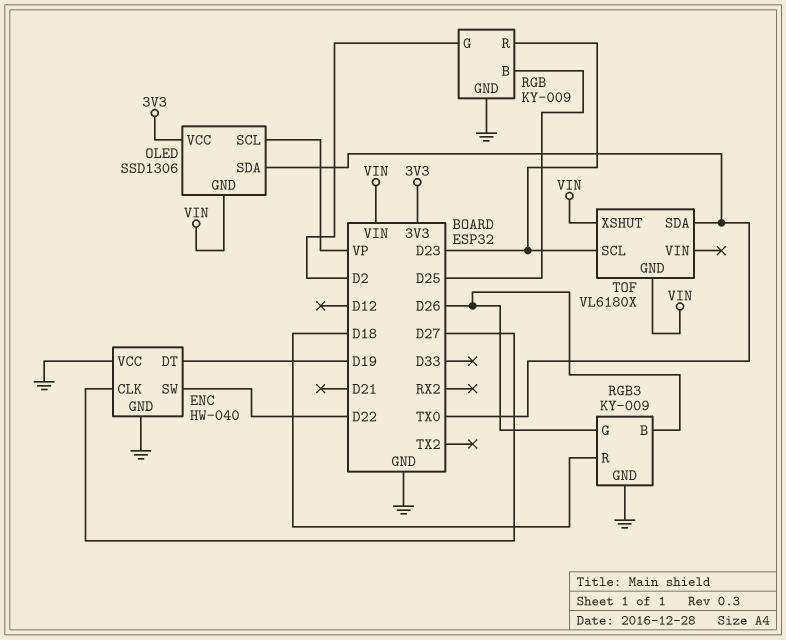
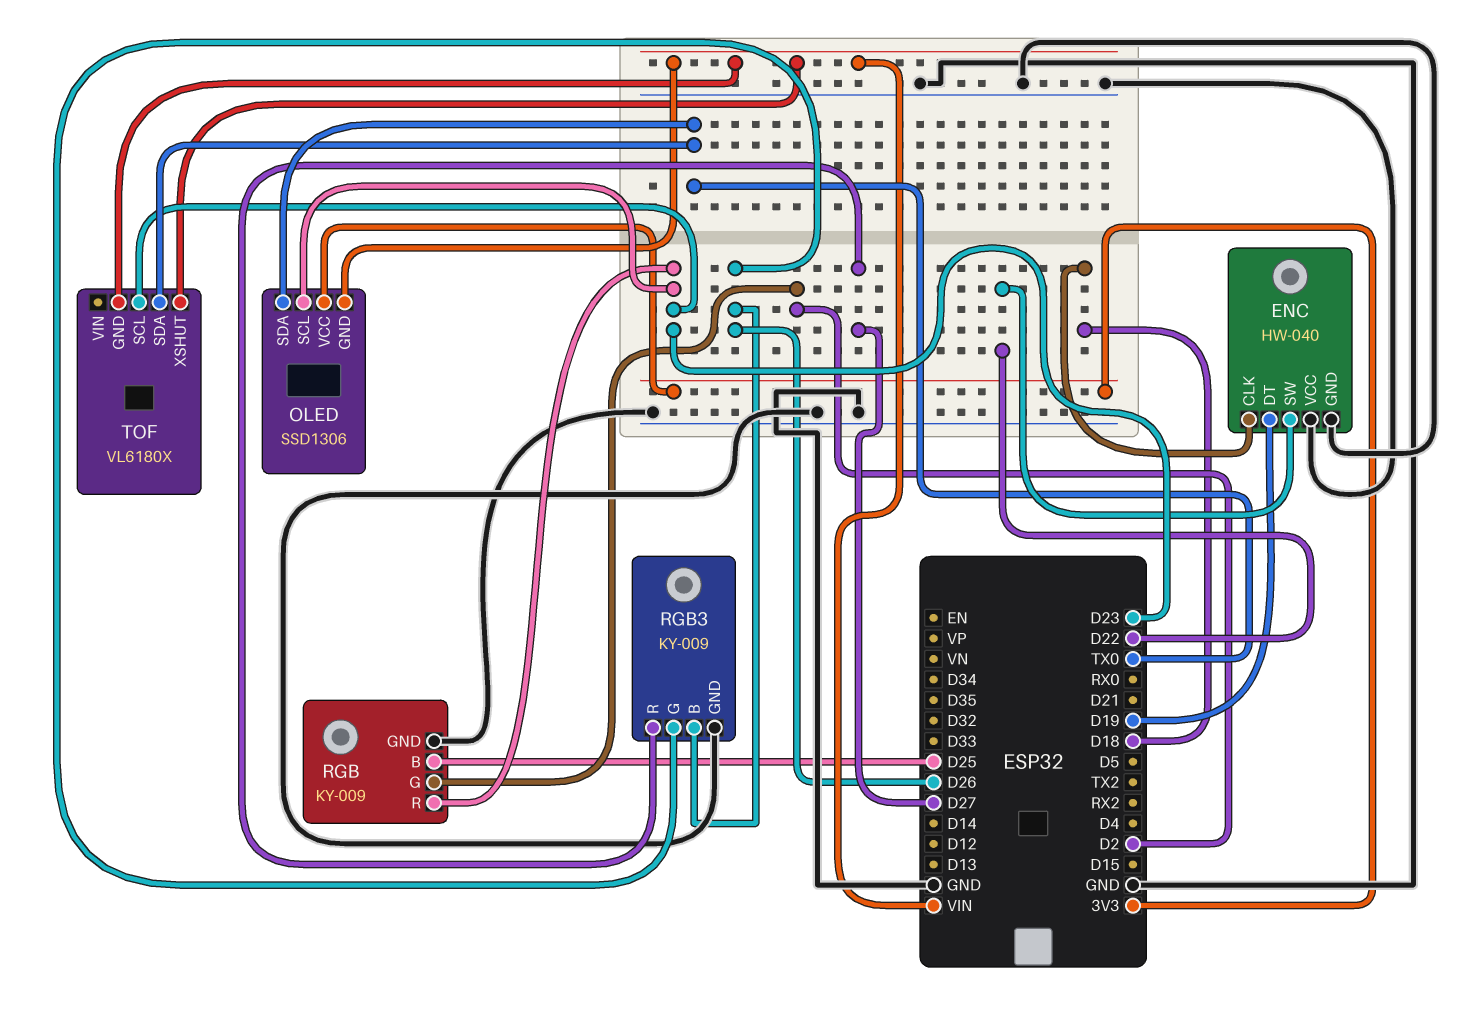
ENC pin CLK: D27 -> D18
OLED pin SCL: VP -> D23
RGB3 pin R: D18 -> D27

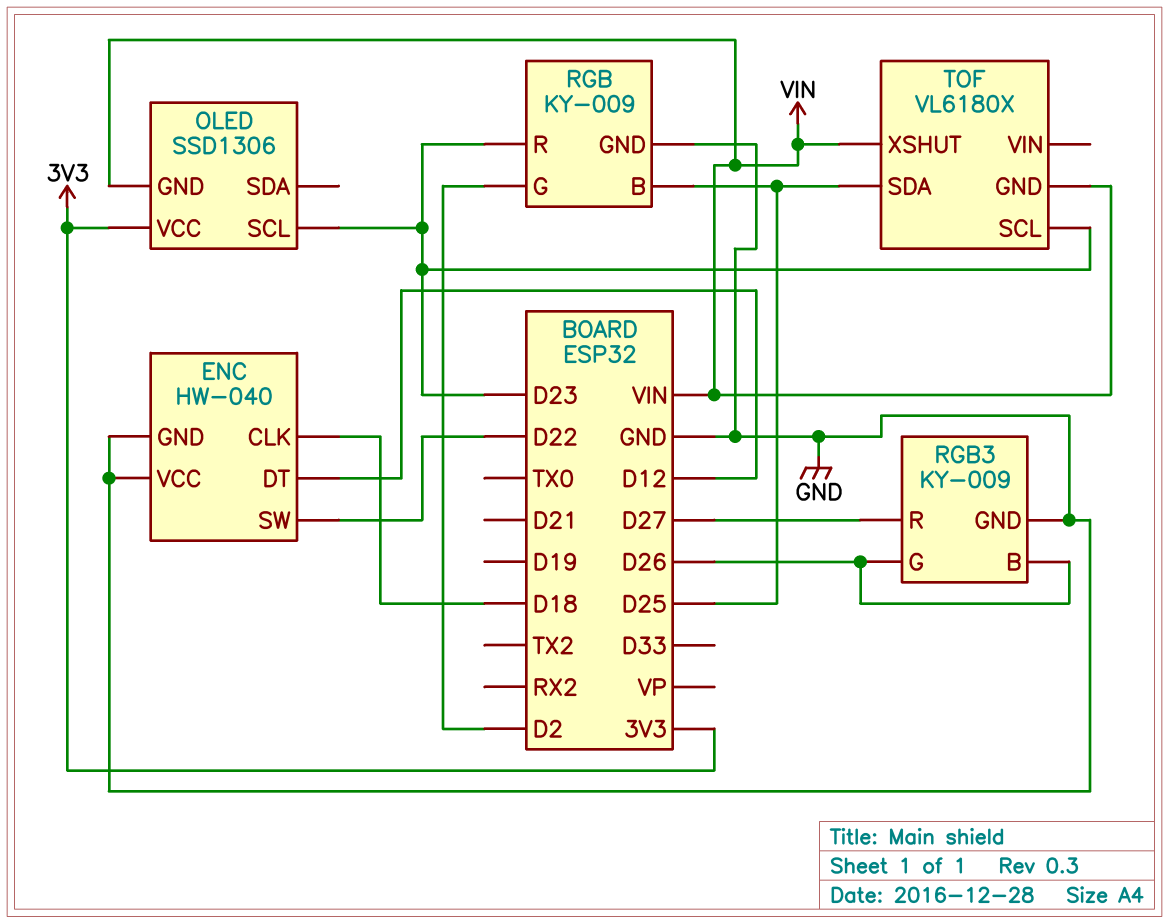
ENC pin DT: D19 -> D12
OLED pin SDA: TX0 -> none
TOF pin SDA: TX0 -> D25

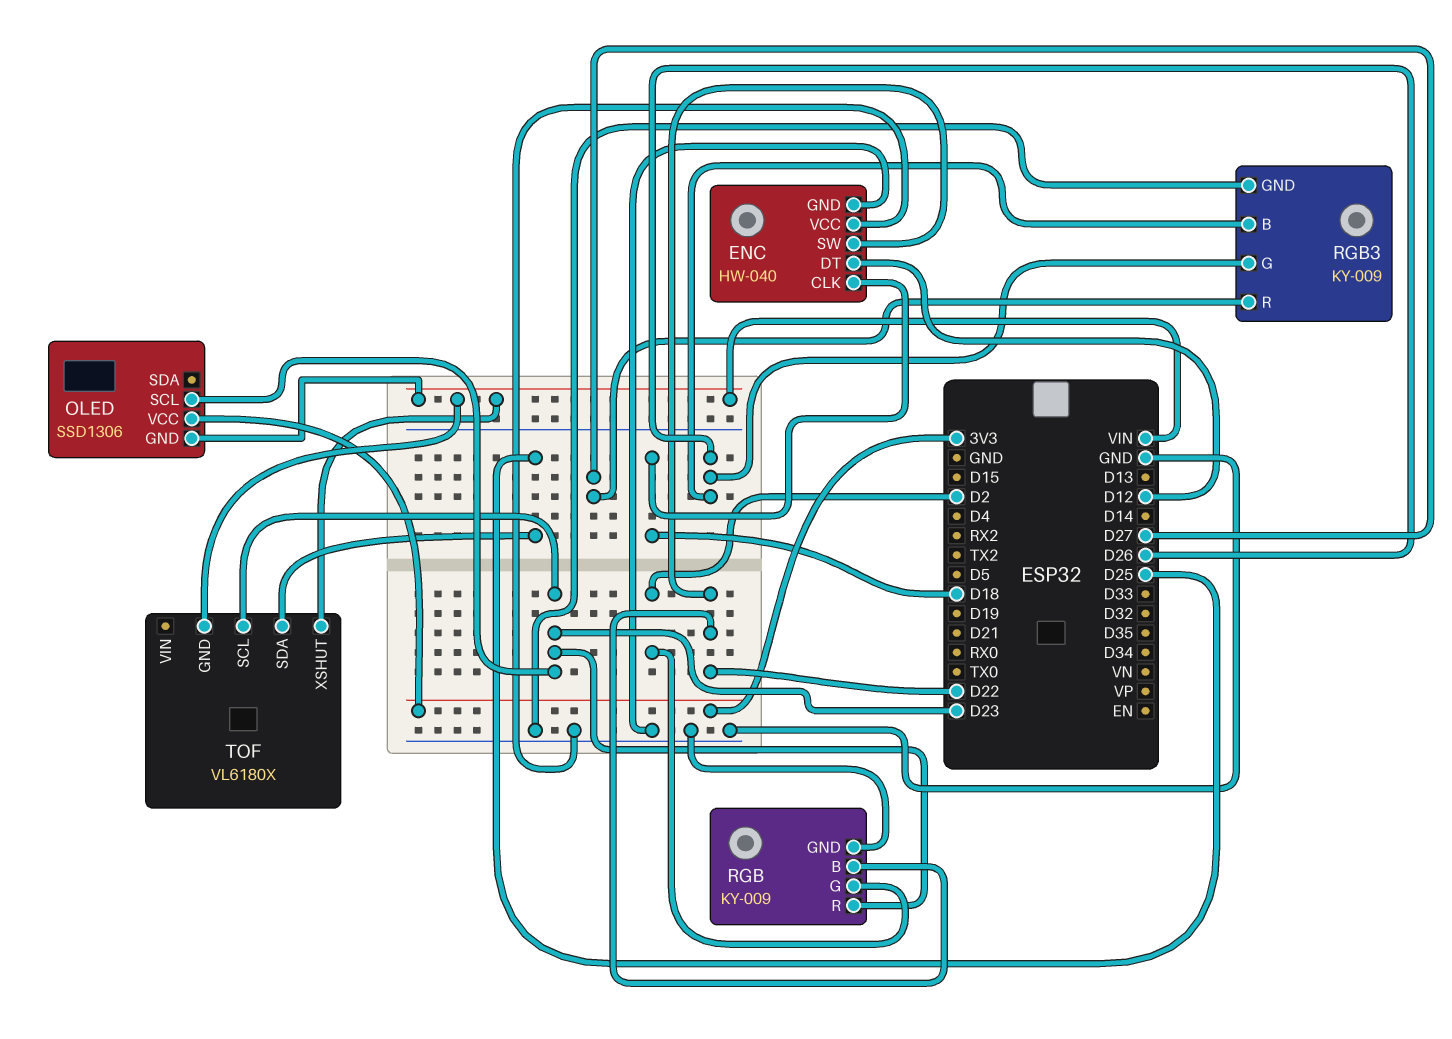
RGB pin B: D25 -> D22

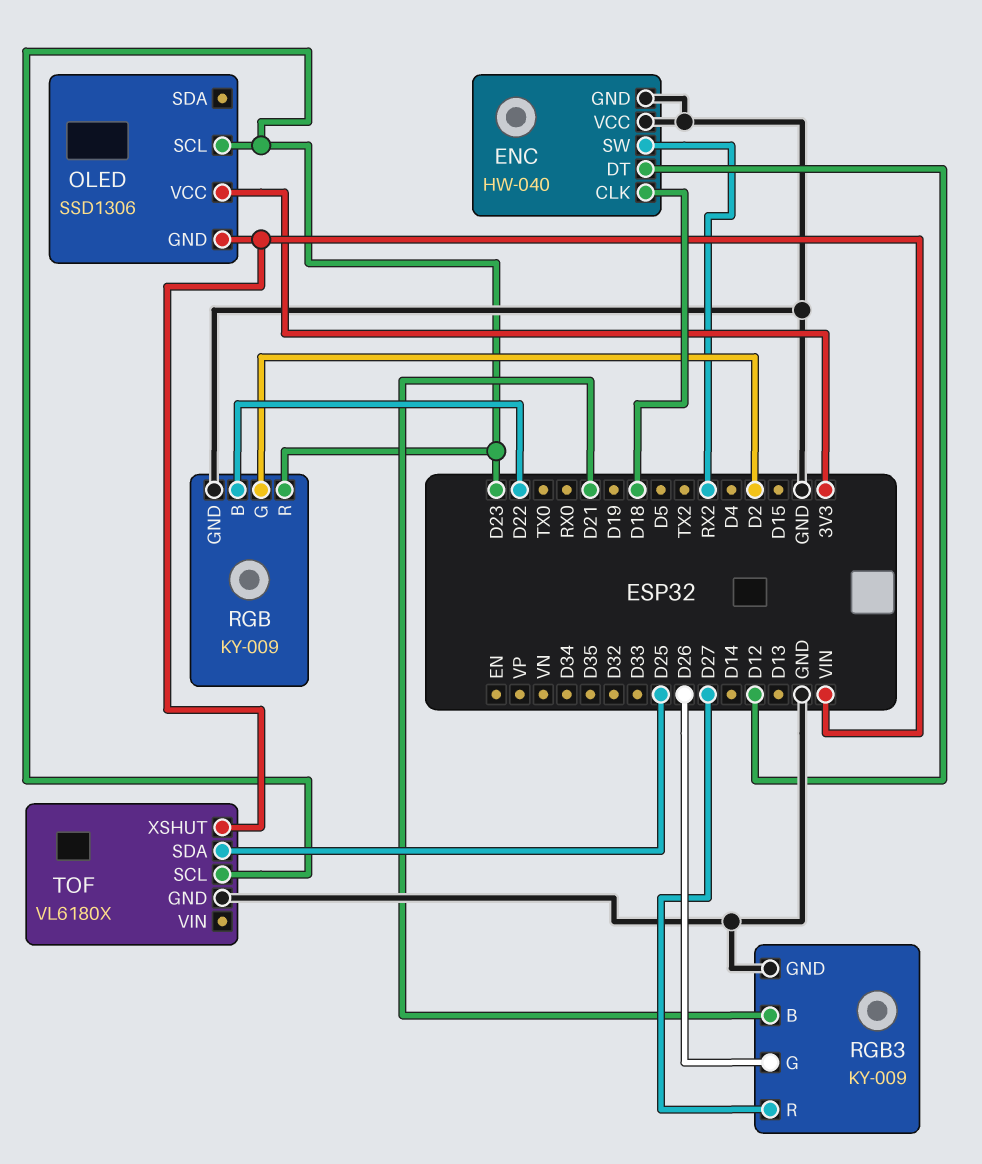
ENC pin SW: D22 -> RX2
RGB3 pin B: D26 -> D21
TOF pin GND: VIN -> GND

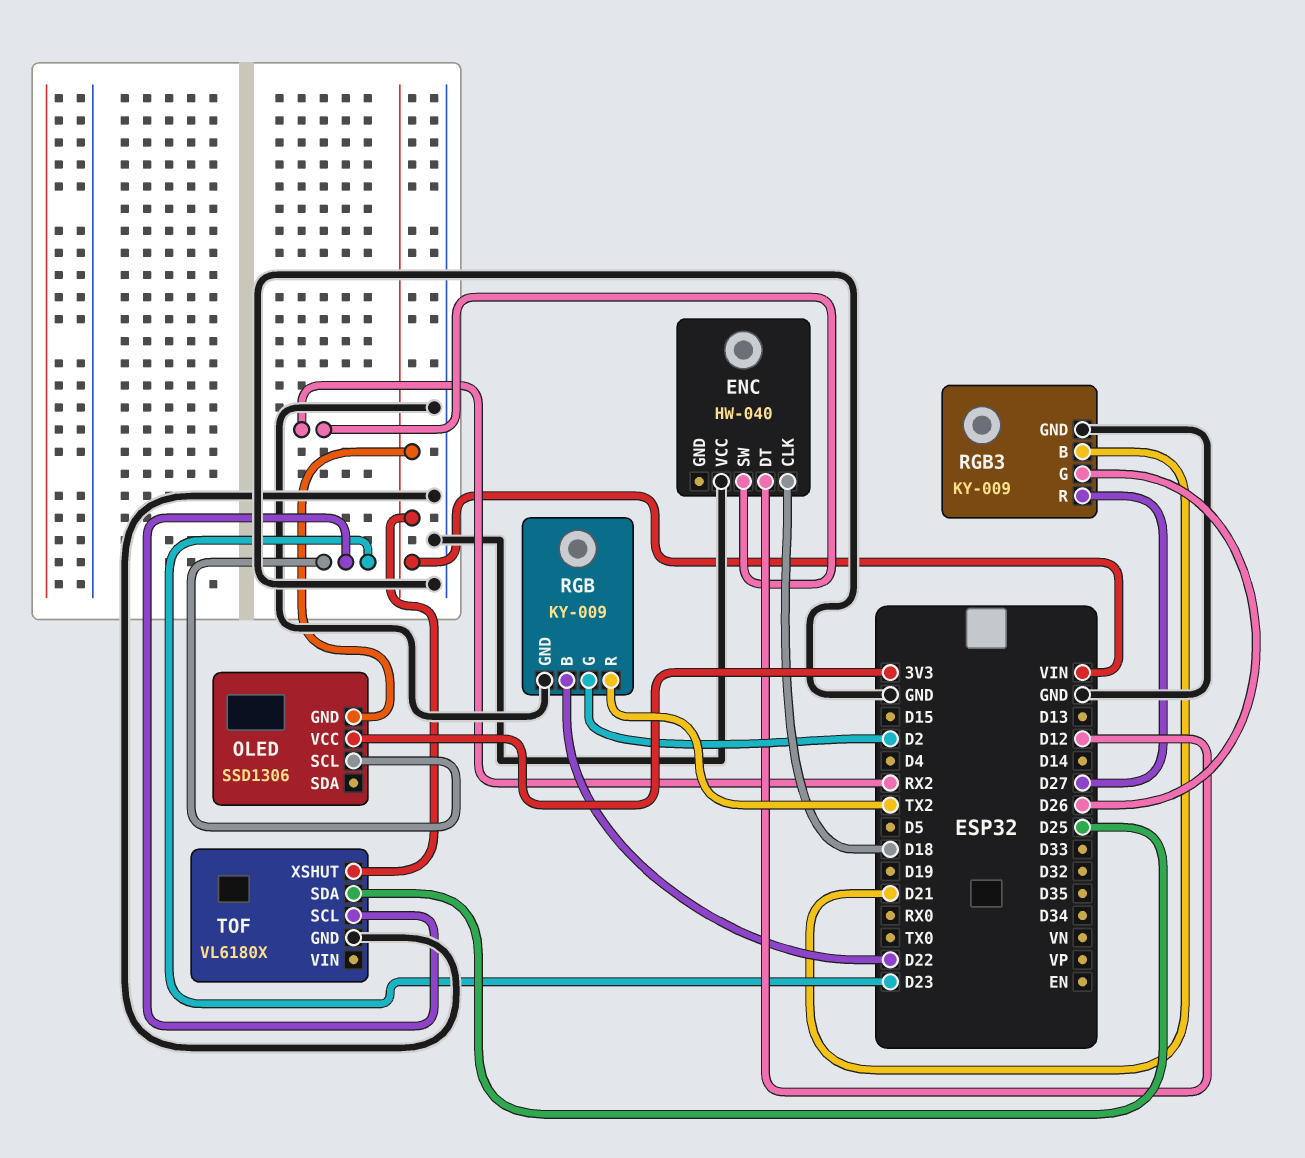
ENC pin GND: GND -> none
RGB pin R: D23 -> TX2

